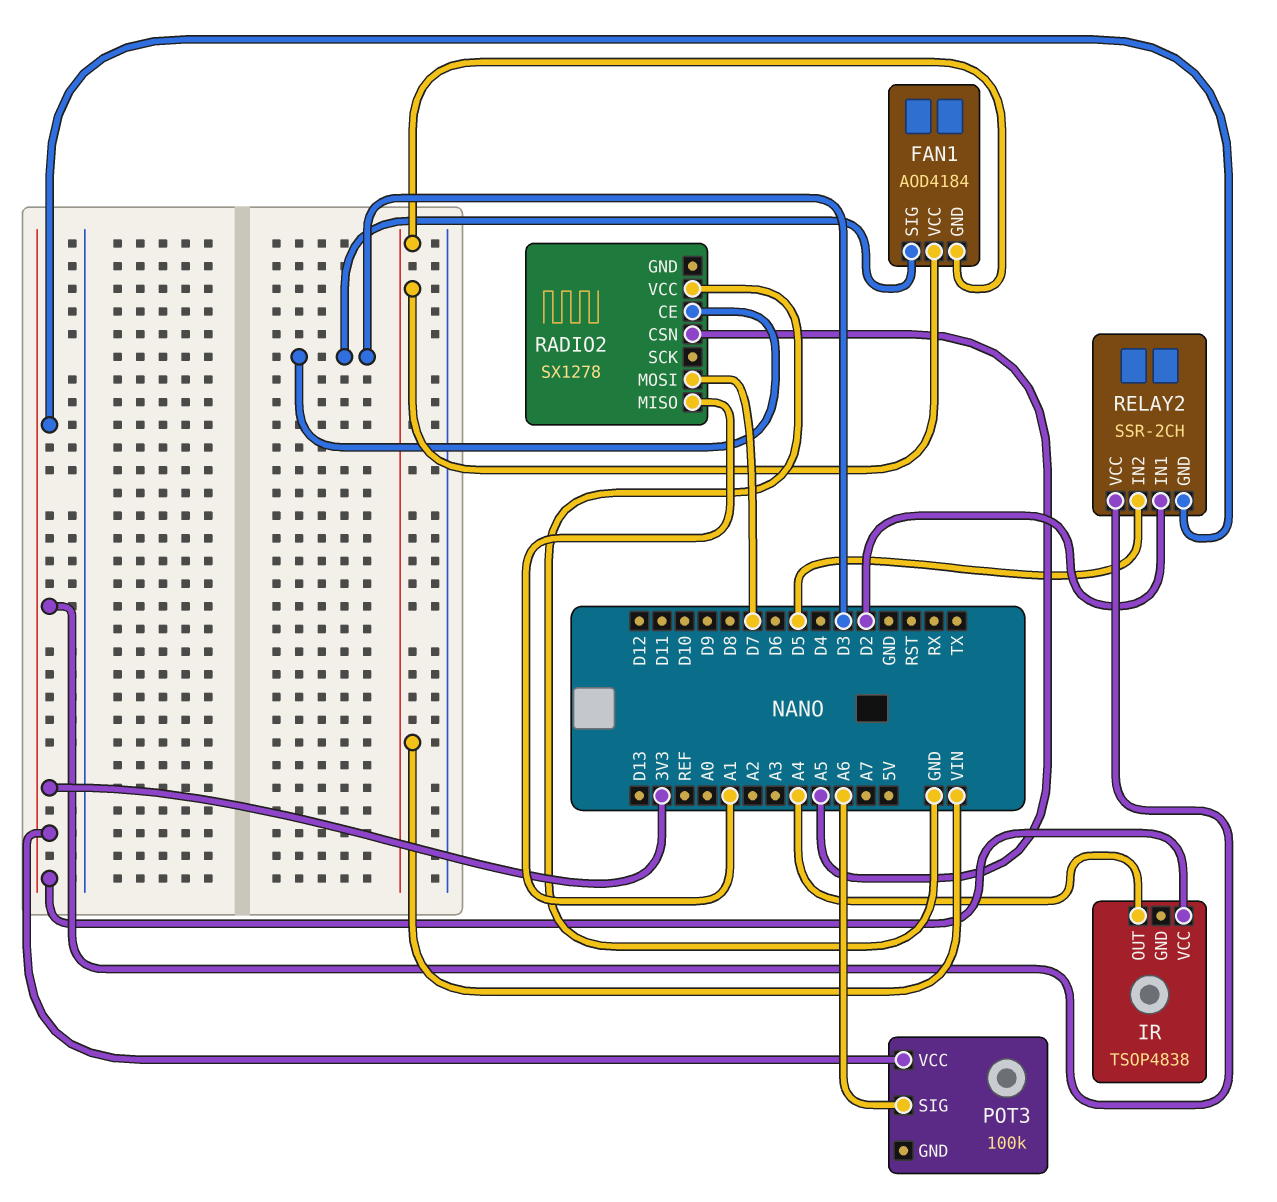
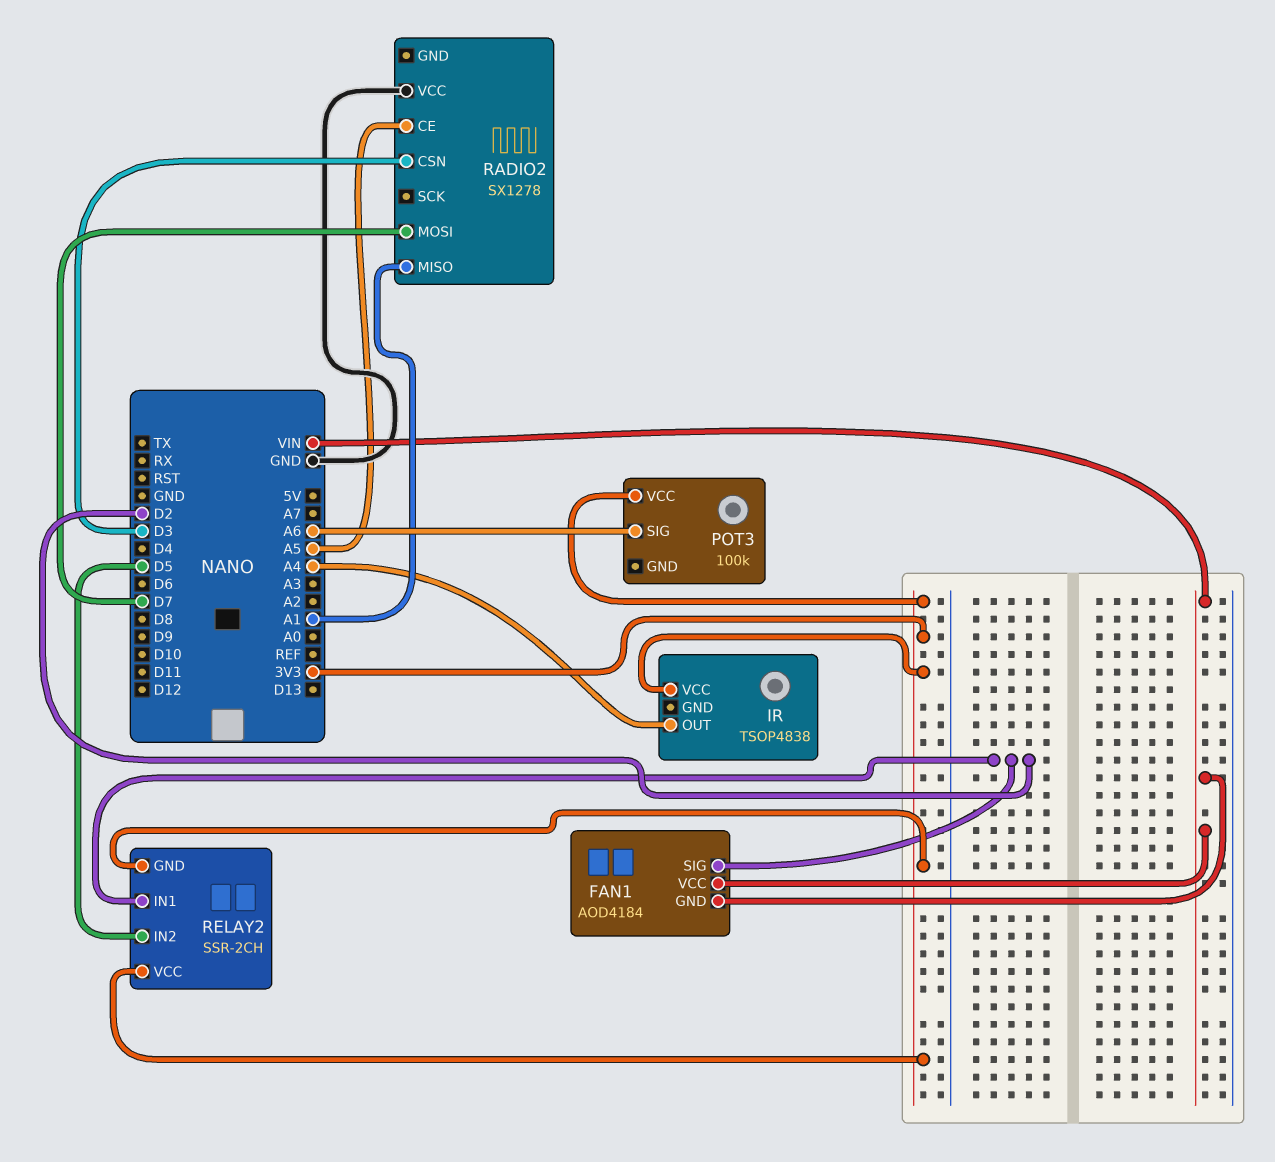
FAN1 pin SIG: D3 -> D2
RADIO2 pin CE: D3 -> A5
RADIO2 pin CSN: A5 -> D3

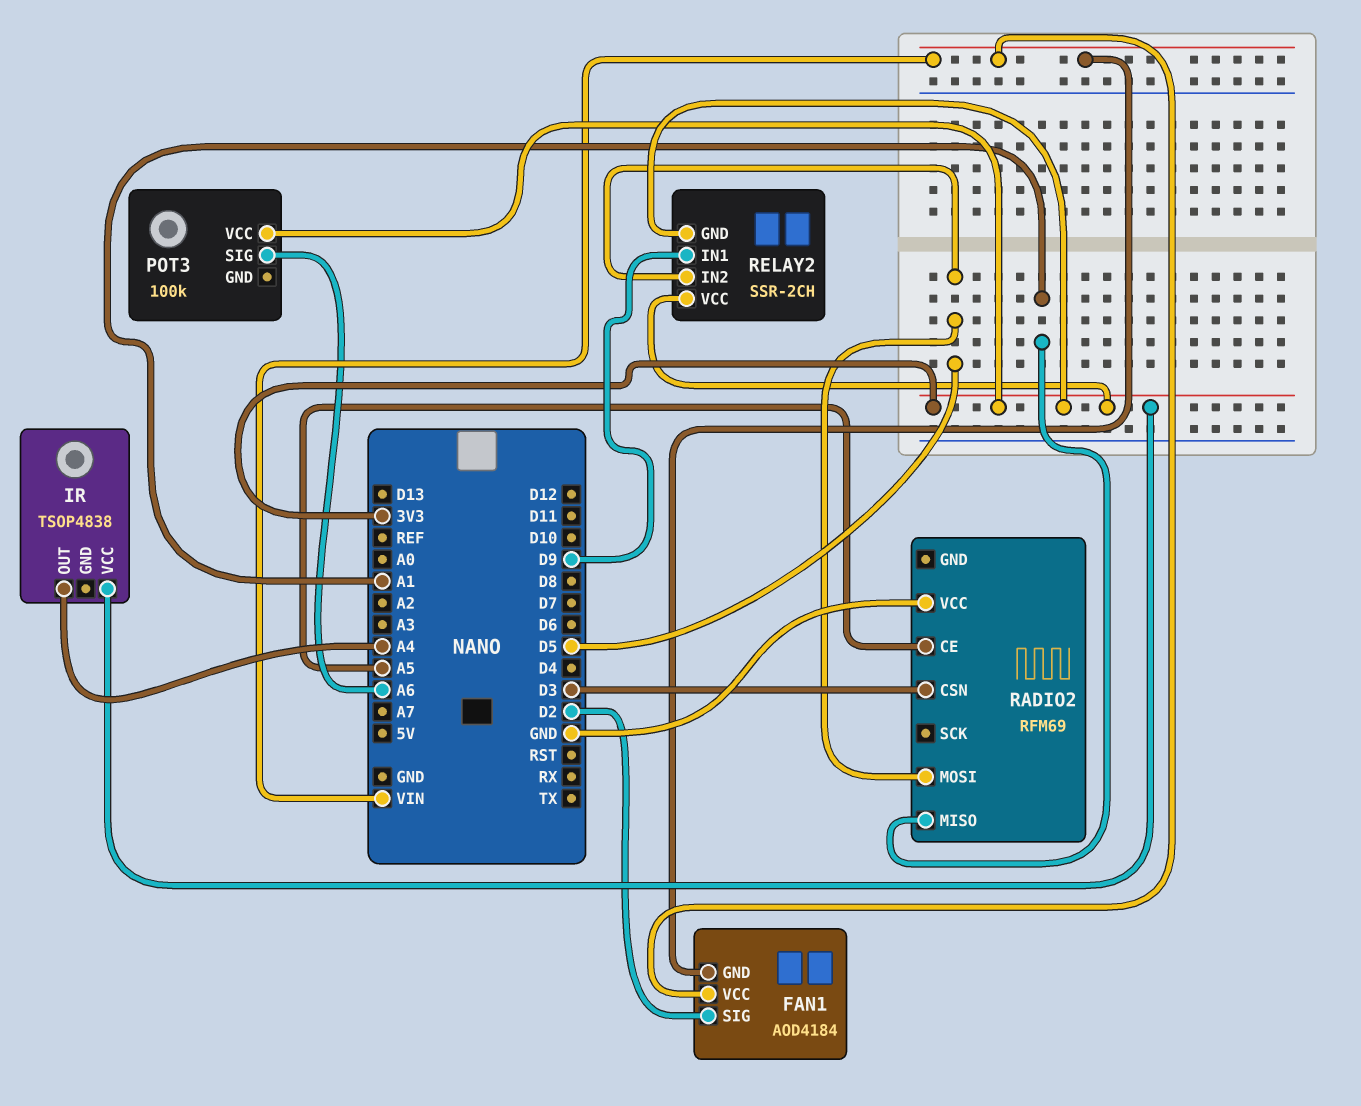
RADIO2: SX1278 -> RFM69
RADIO2 pin MOSI: D7 -> D5
RELAY2 pin IN1: D2 -> D9

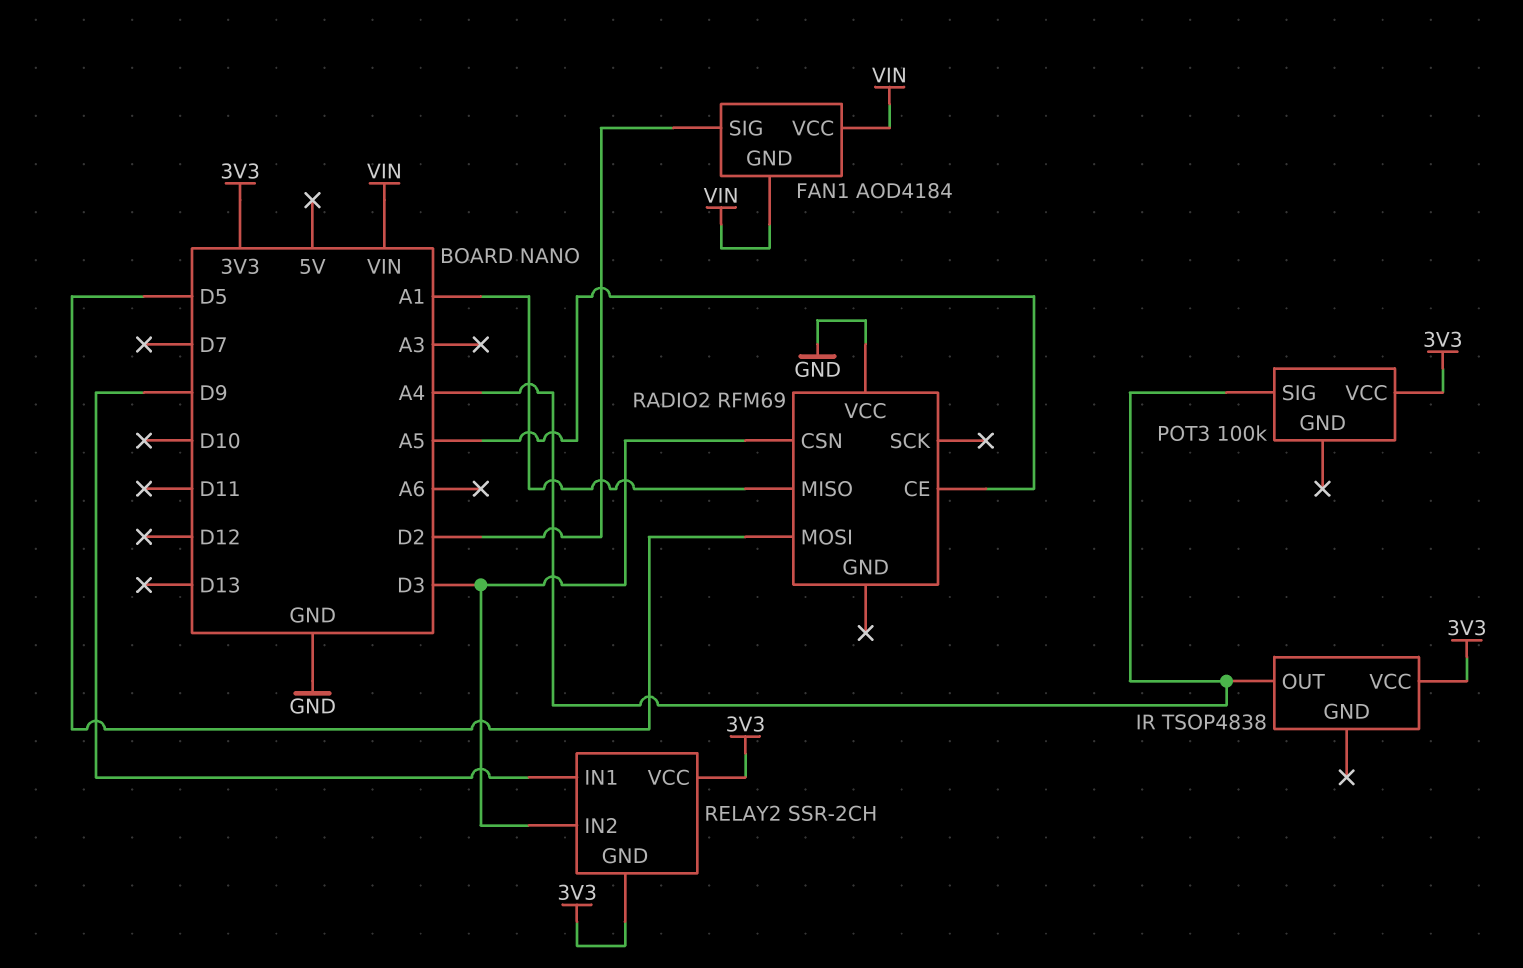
POT3 pin SIG: A6 -> A4
RELAY2 pin IN2: D5 -> D3

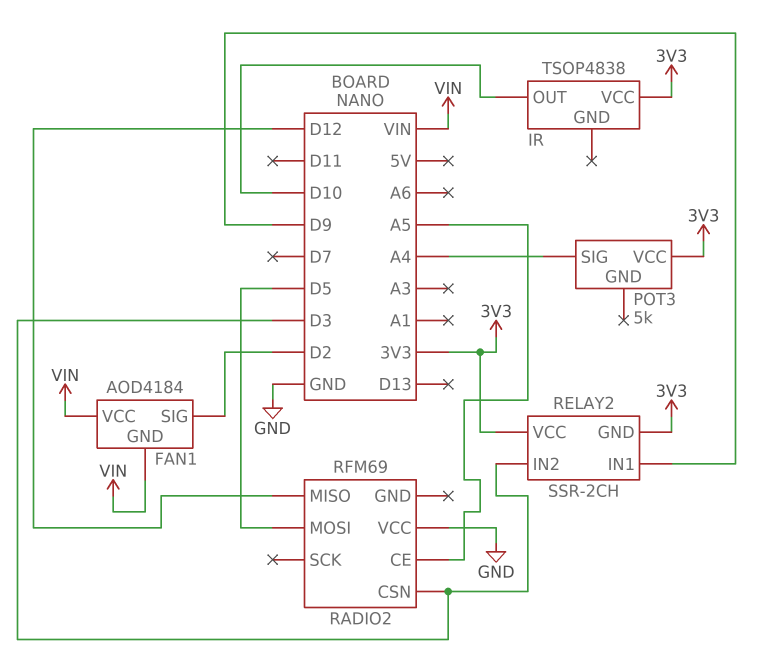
IR pin OUT: A4 -> D10
POT3: 100k -> 5k
RADIO2 pin MISO: A1 -> D12

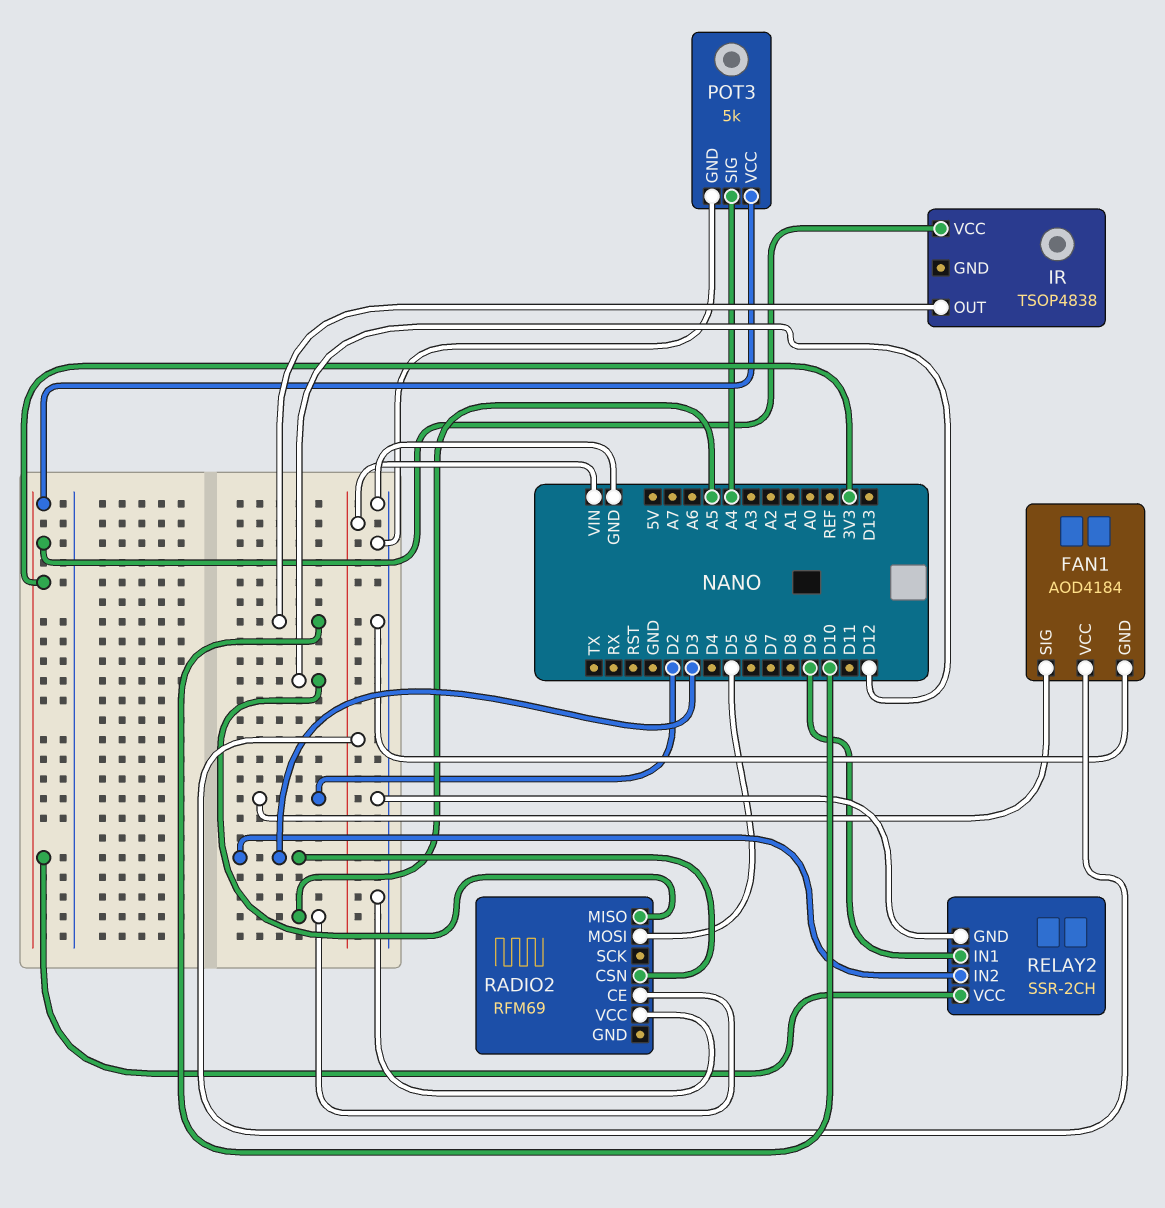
FAN1 pin GND: VIN -> GND
POT3 pin GND: none -> GND
RELAY2 pin GND: 3V3 -> GND

